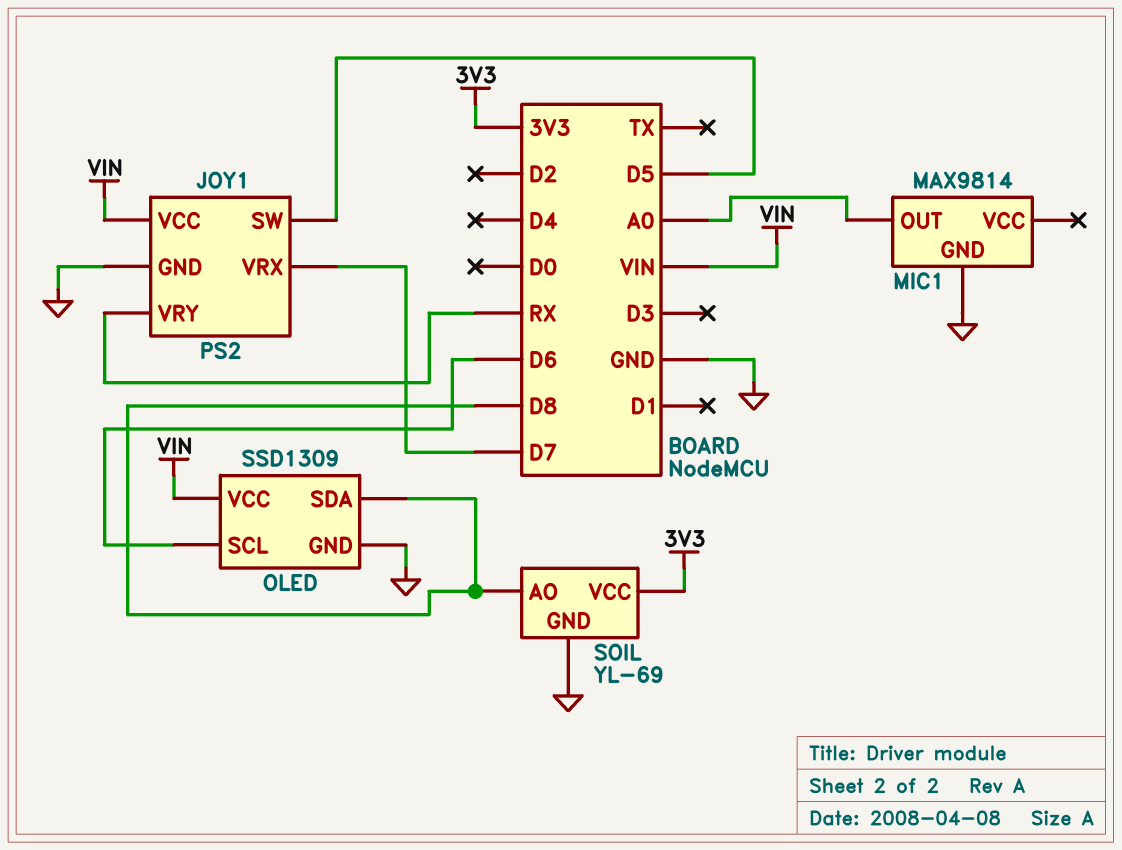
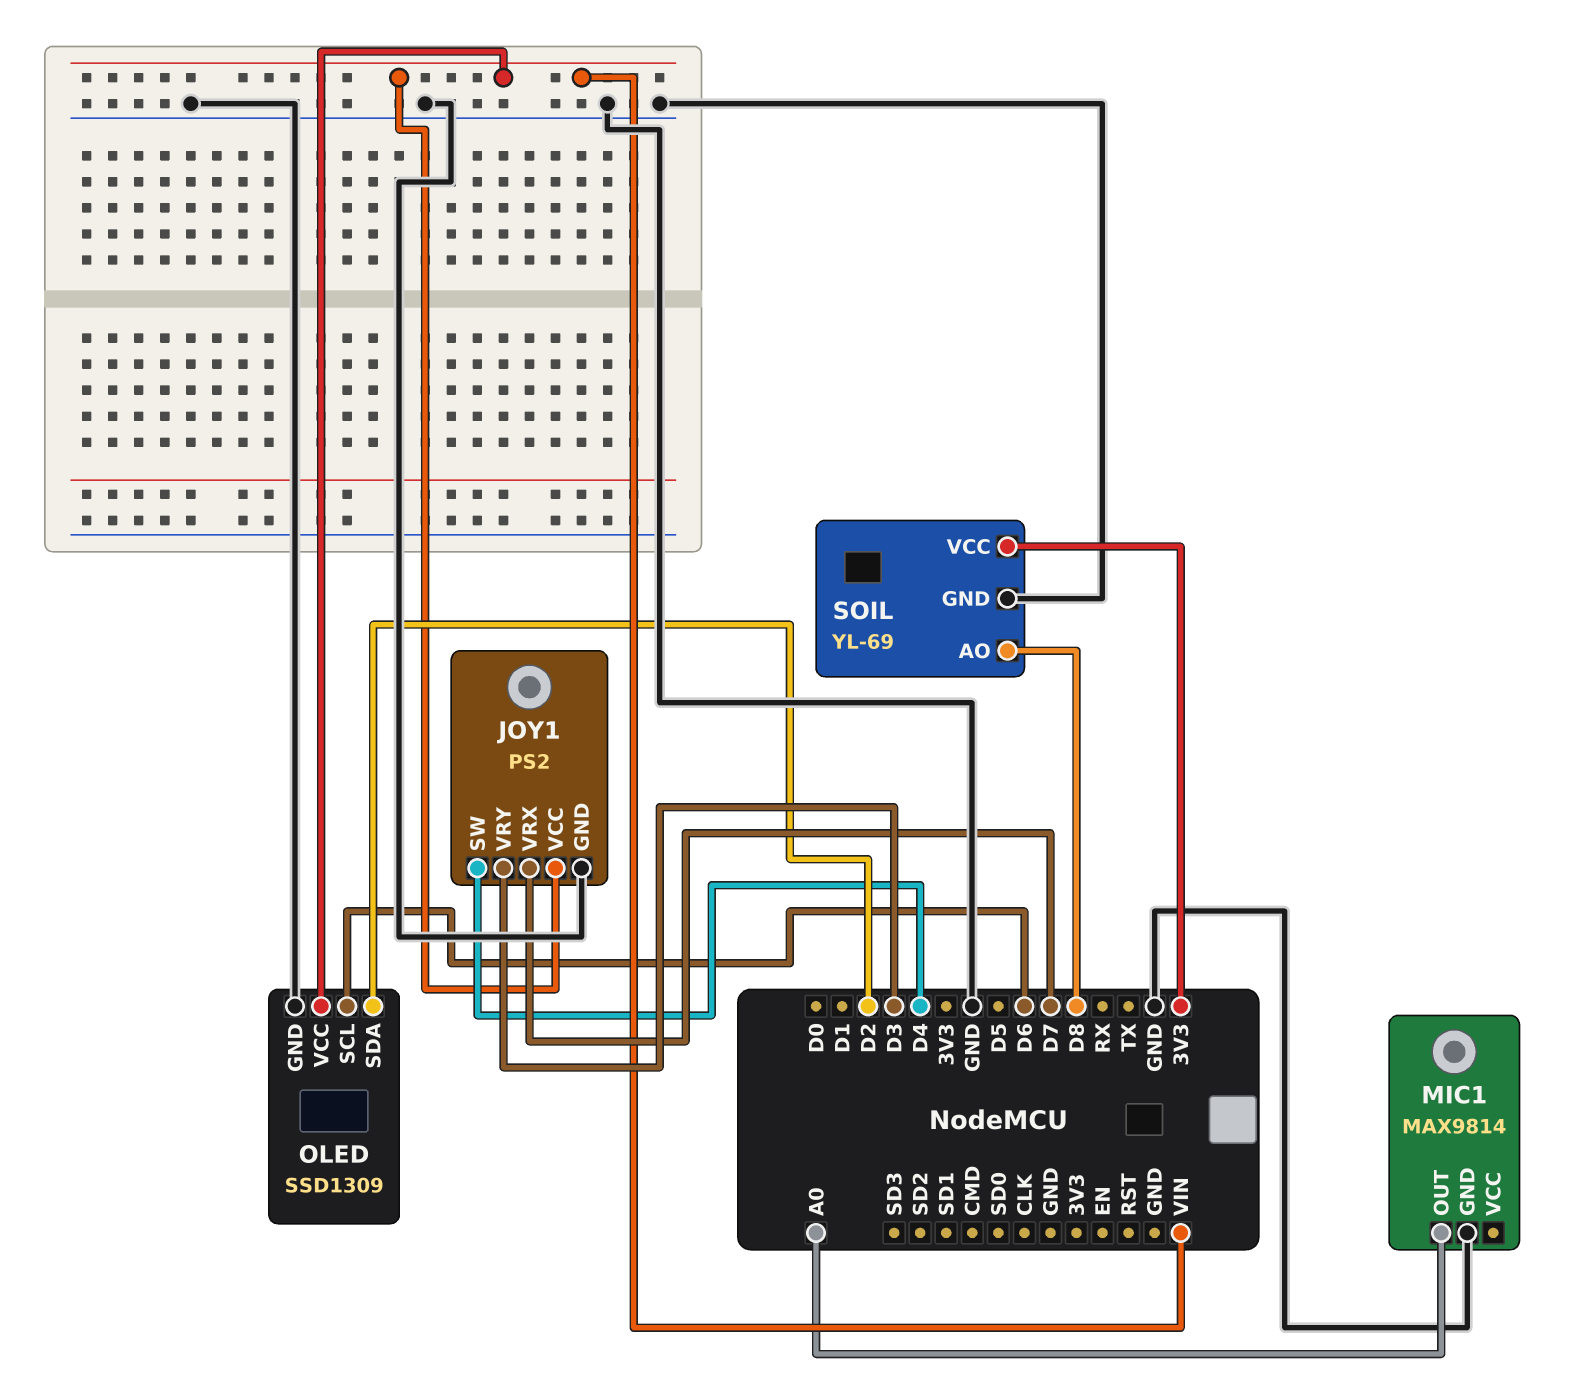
JOY1 pin SW: D5 -> D4
JOY1 pin VRY: RX -> D3
OLED pin SDA: D8 -> D2

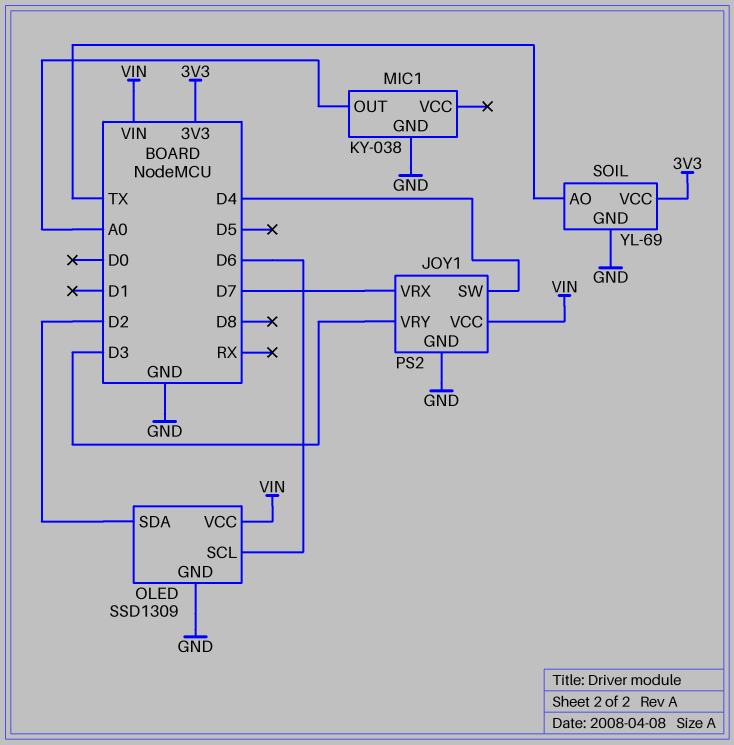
MIC1: MAX9814 -> KY-038
SOIL pin AO: D8 -> TX

